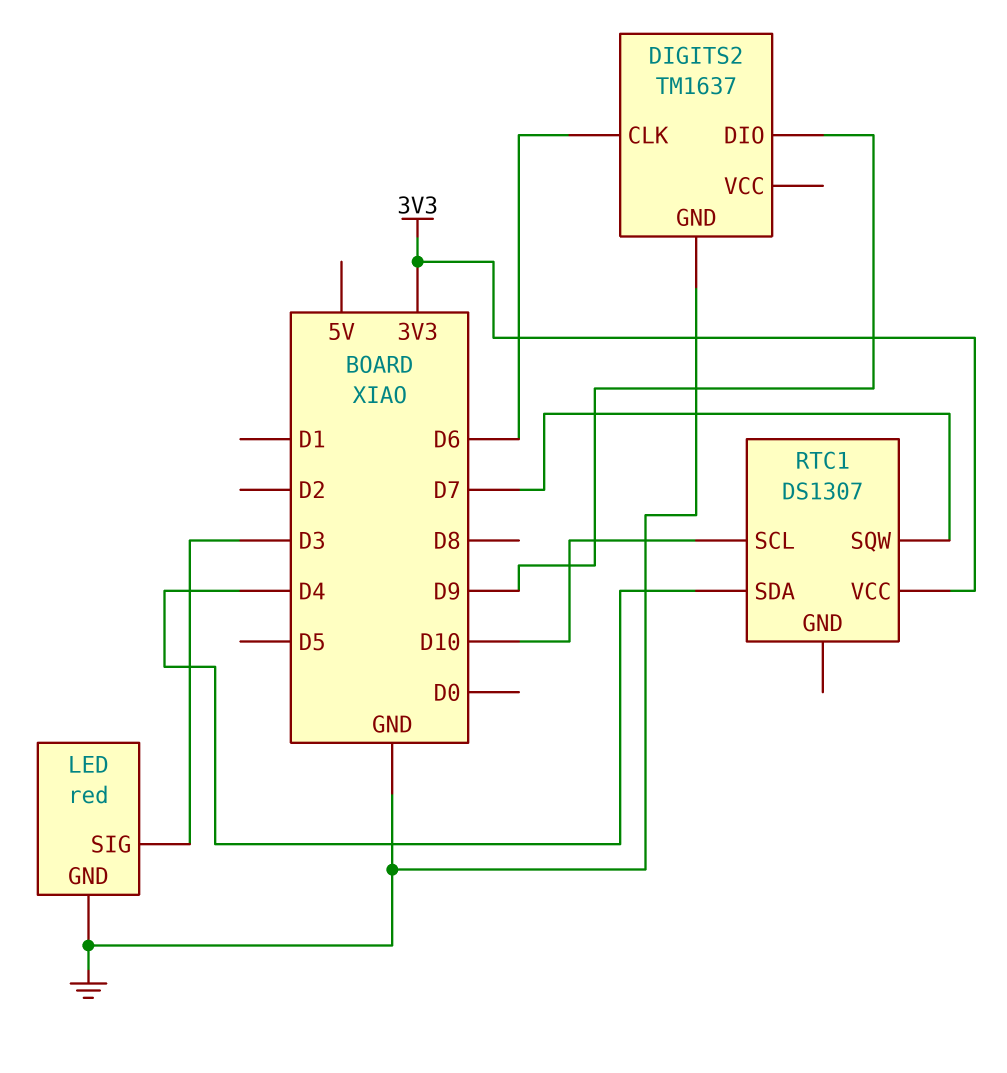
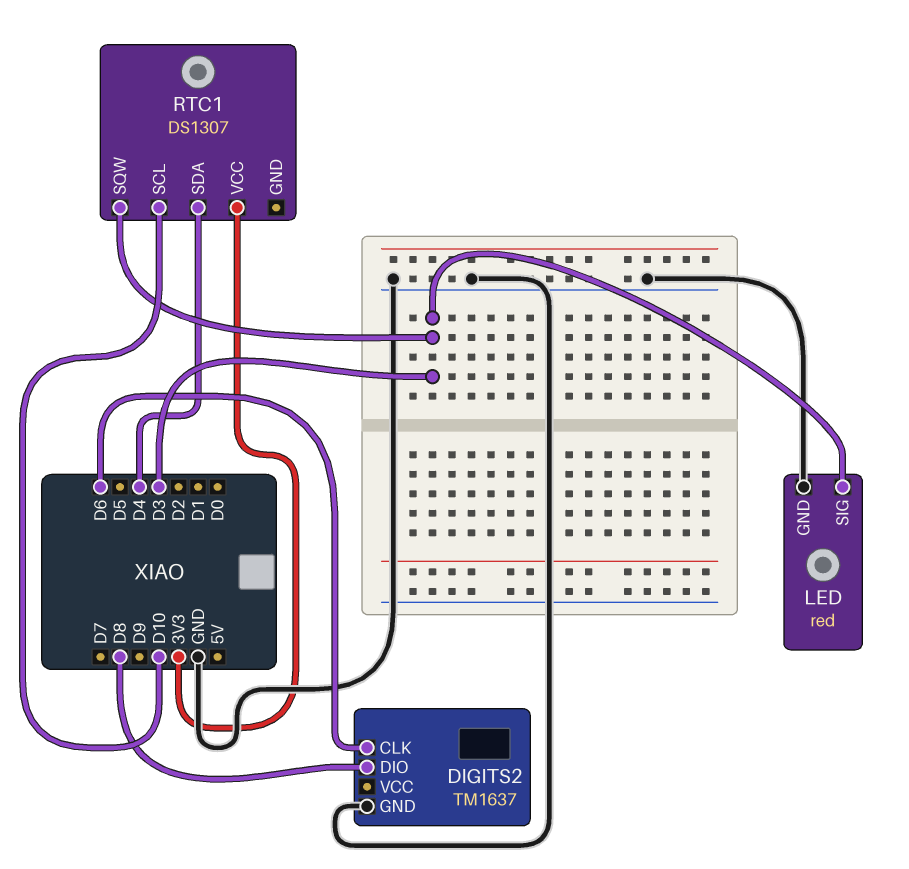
DIGITS2 pin DIO: D9 -> D8
RTC1 pin SQW: D7 -> D3

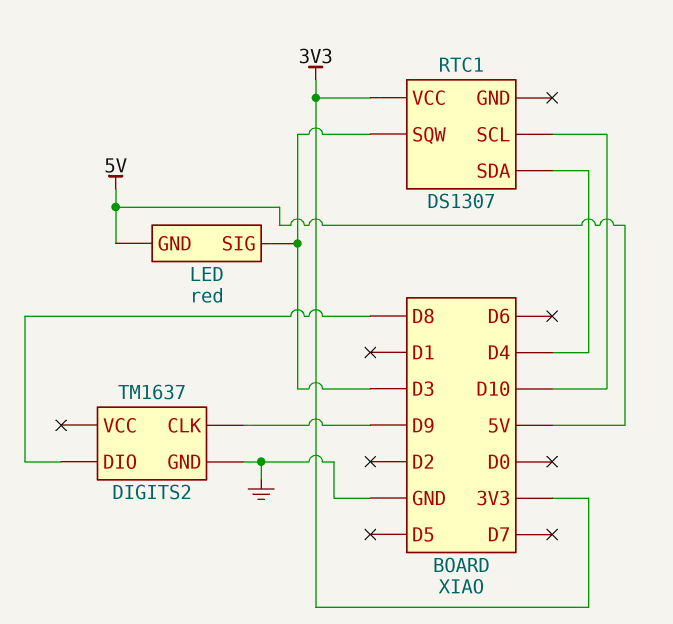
DIGITS2 pin CLK: D6 -> D9
LED pin GND: GND -> 5V

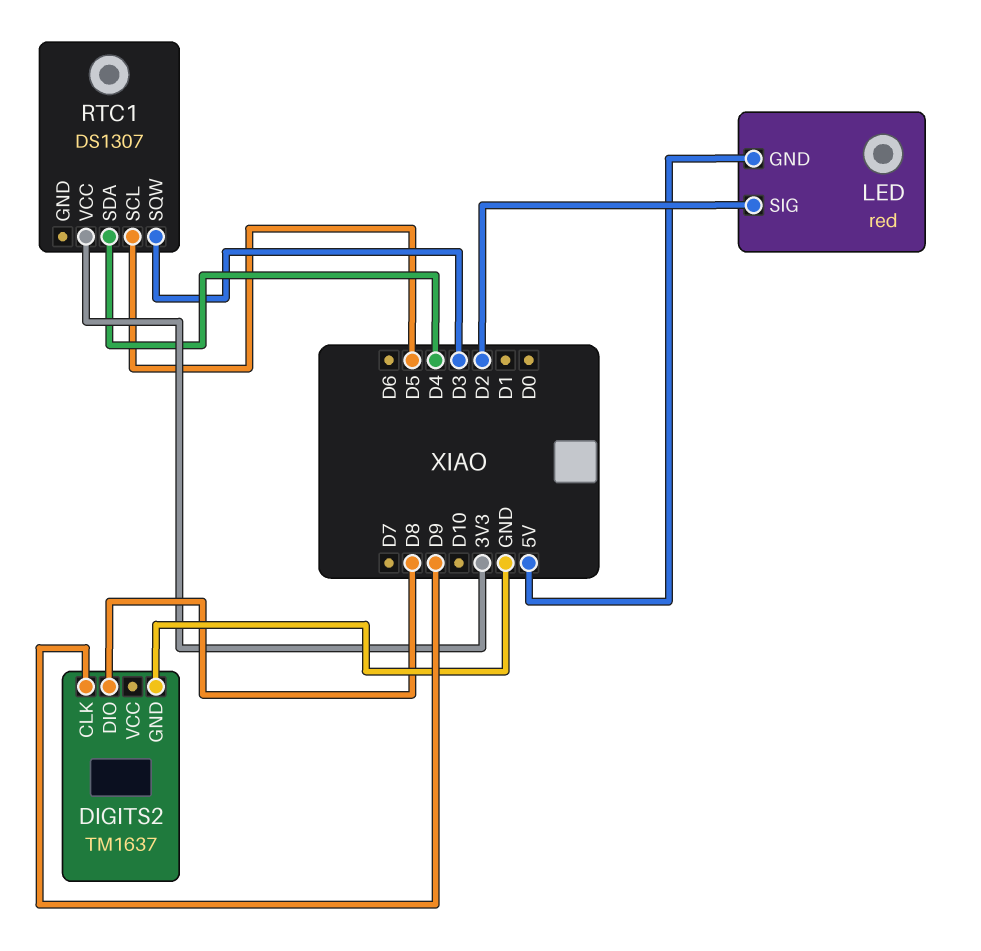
LED pin SIG: D3 -> D2
RTC1 pin SCL: D10 -> D5

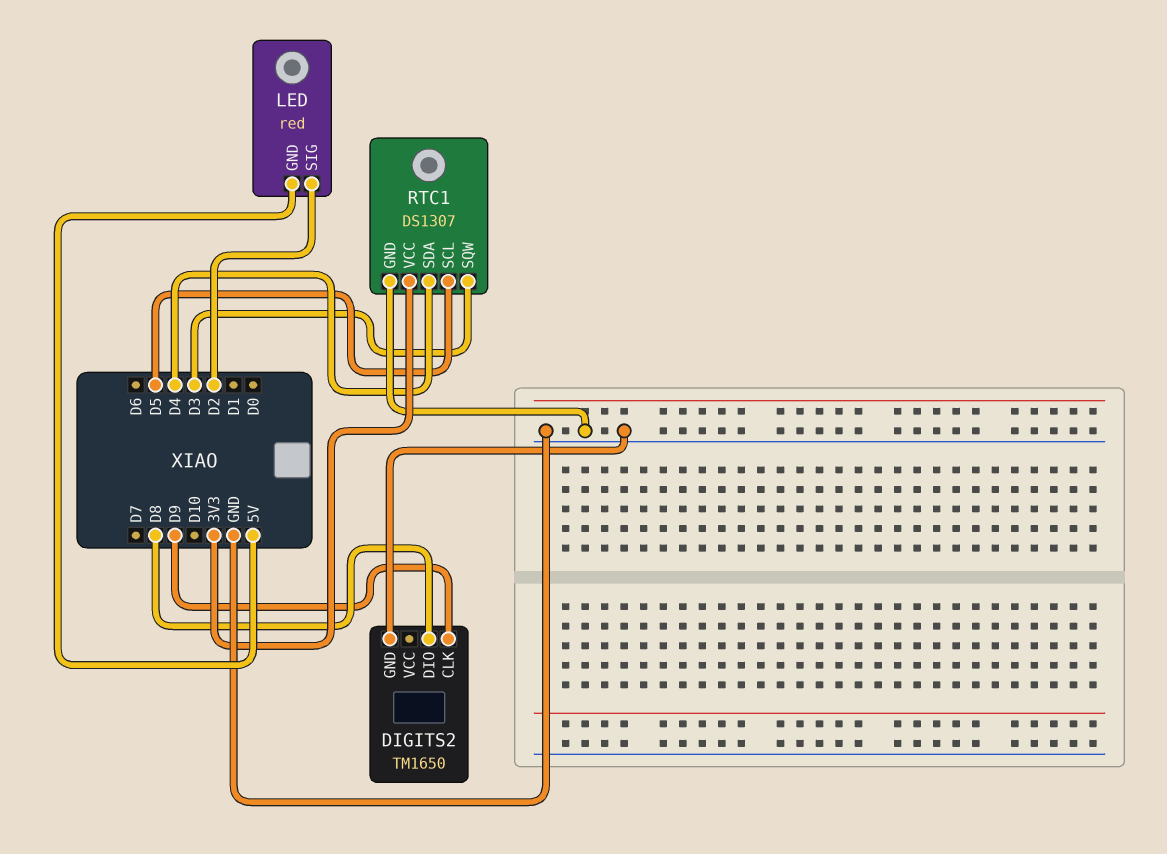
DIGITS2: TM1637 -> TM1650
RTC1 pin GND: none -> GND

